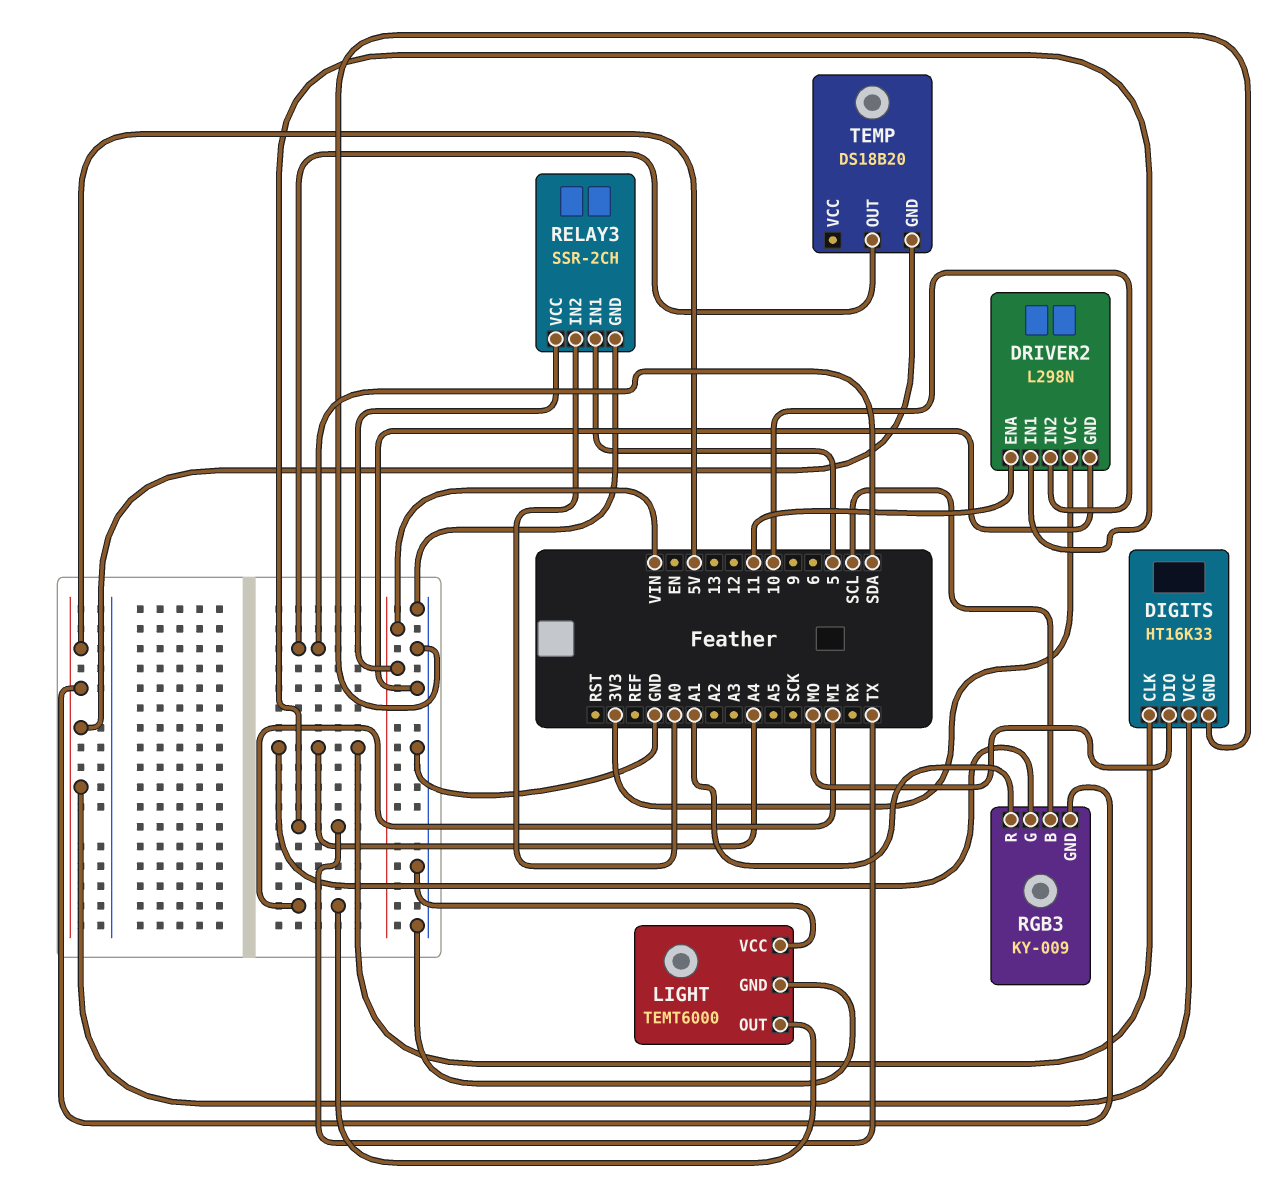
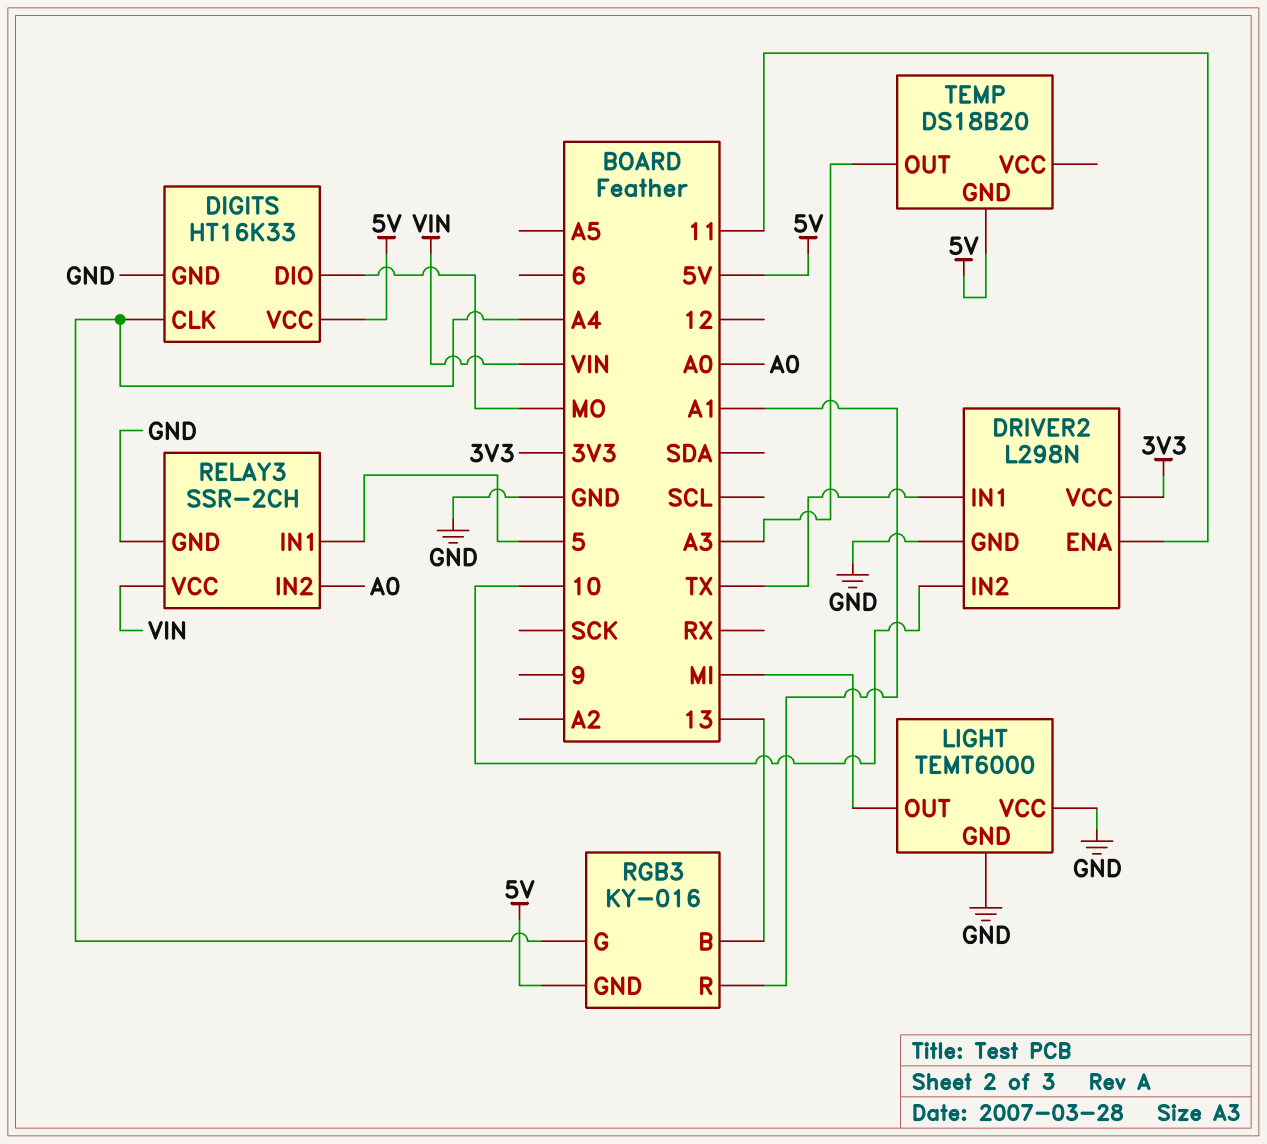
RGB3: KY-009 -> KY-016
RGB3 pin B: SCL -> 13
TEMP pin OUT: SDA -> A3

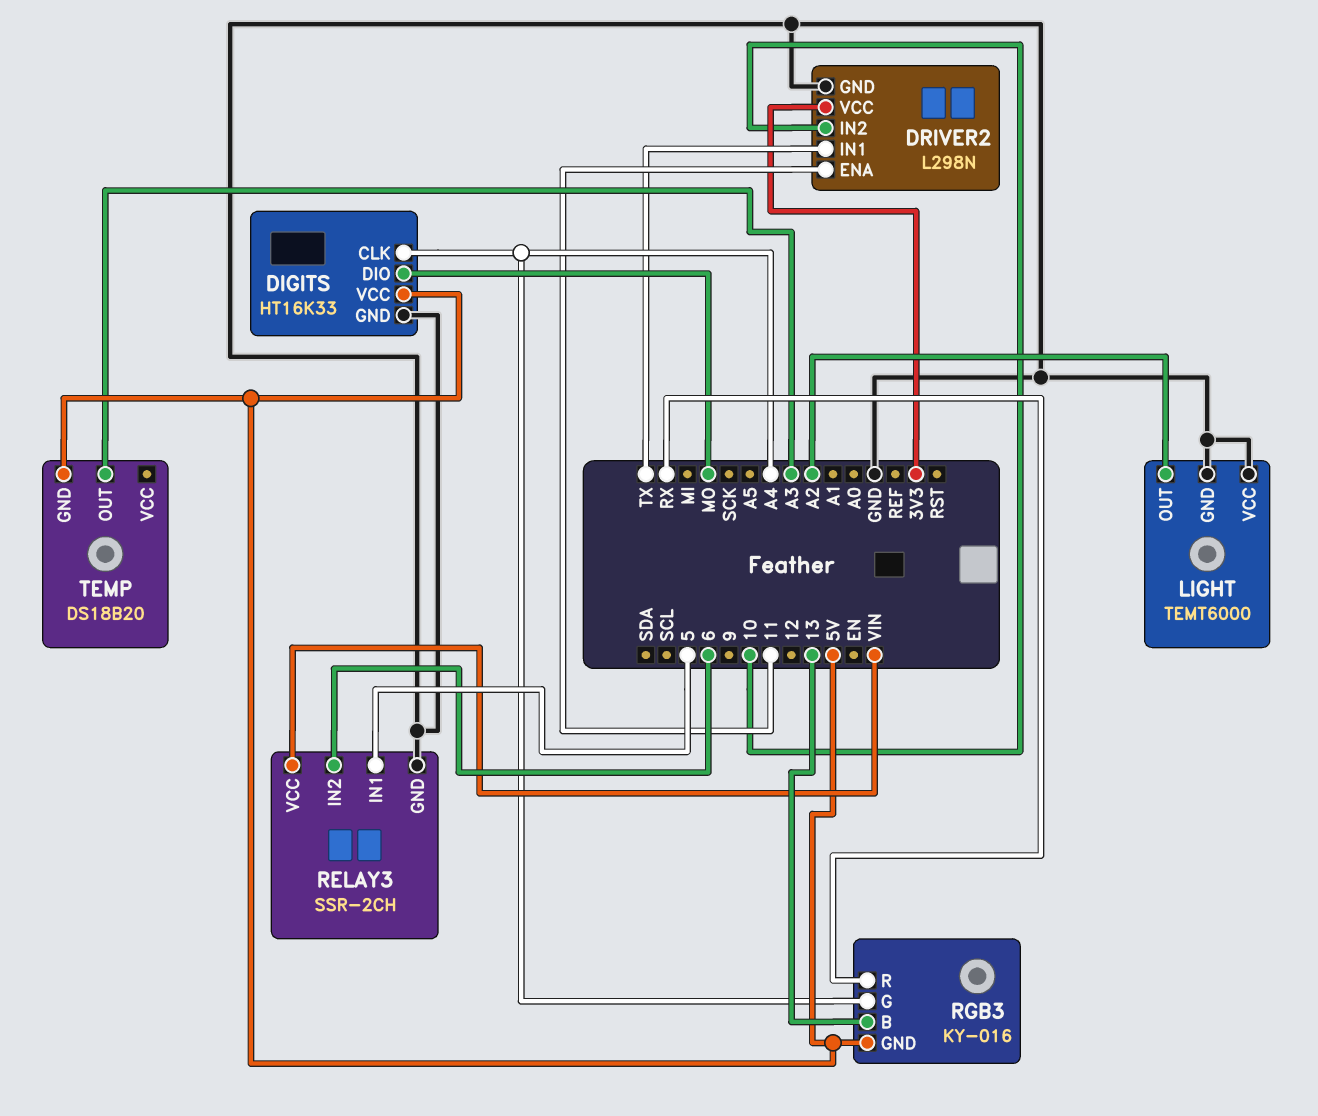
LIGHT pin OUT: MI -> A2
RELAY3 pin IN2: A0 -> 6
RGB3 pin R: A1 -> RX

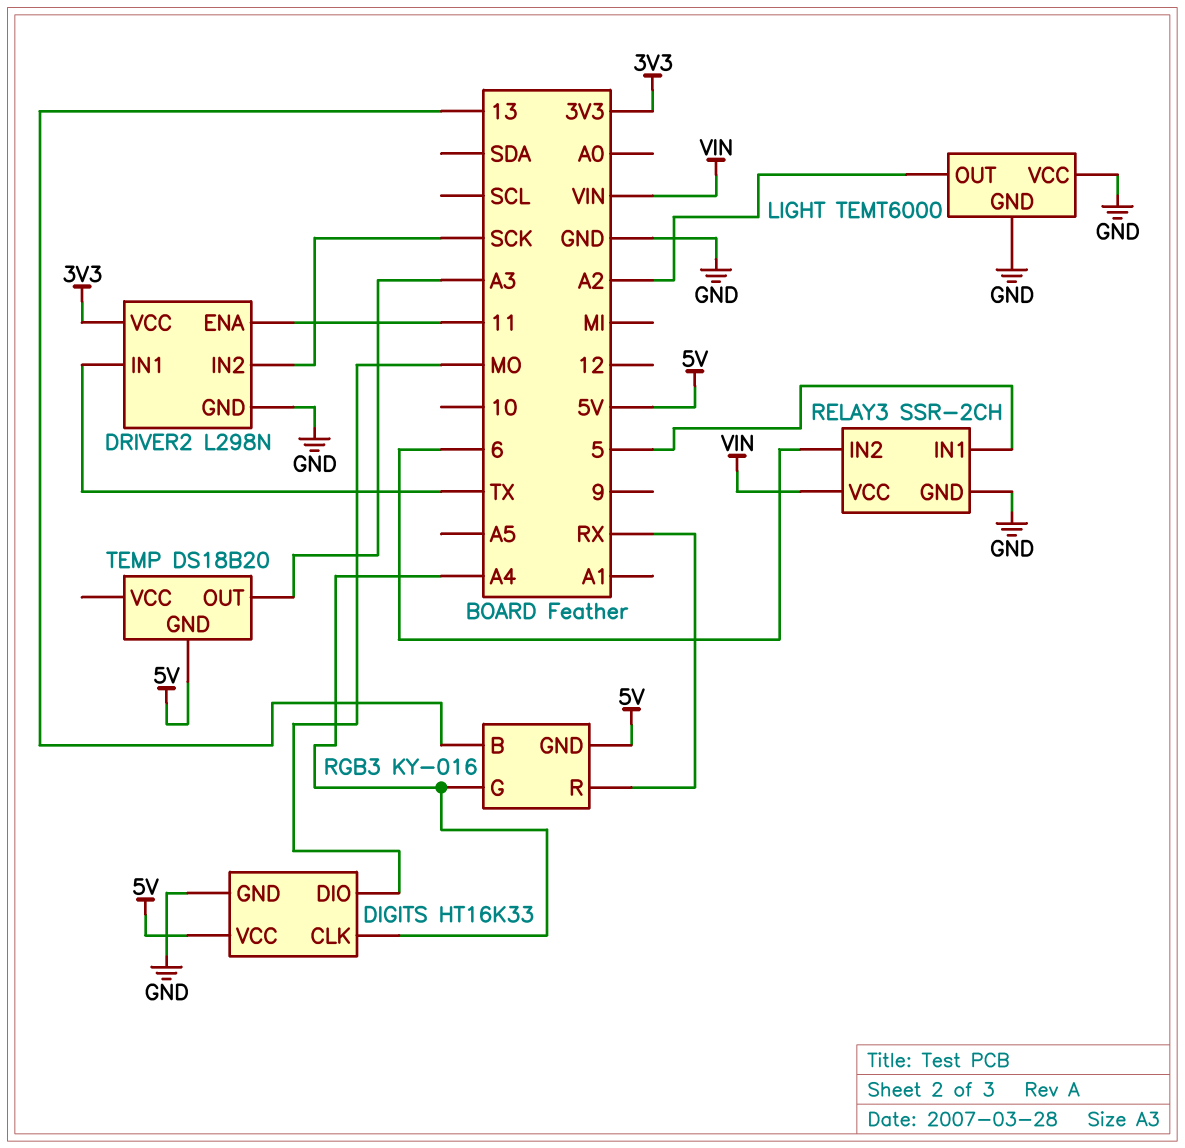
DRIVER2 pin IN2: 10 -> SCK

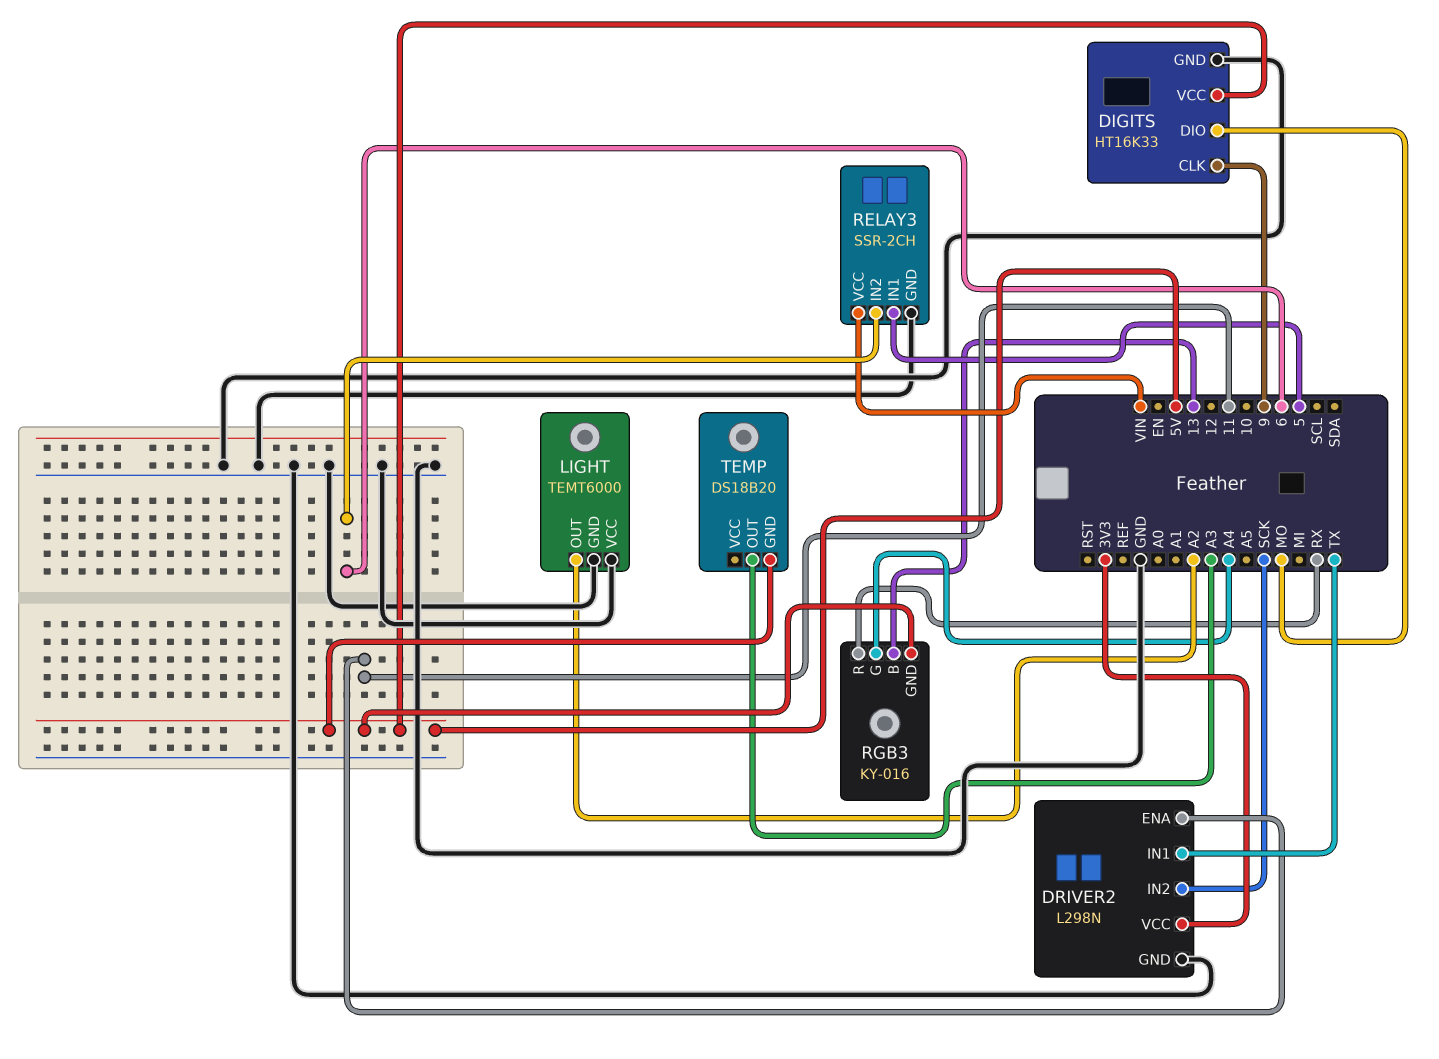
DIGITS pin CLK: A4 -> 9

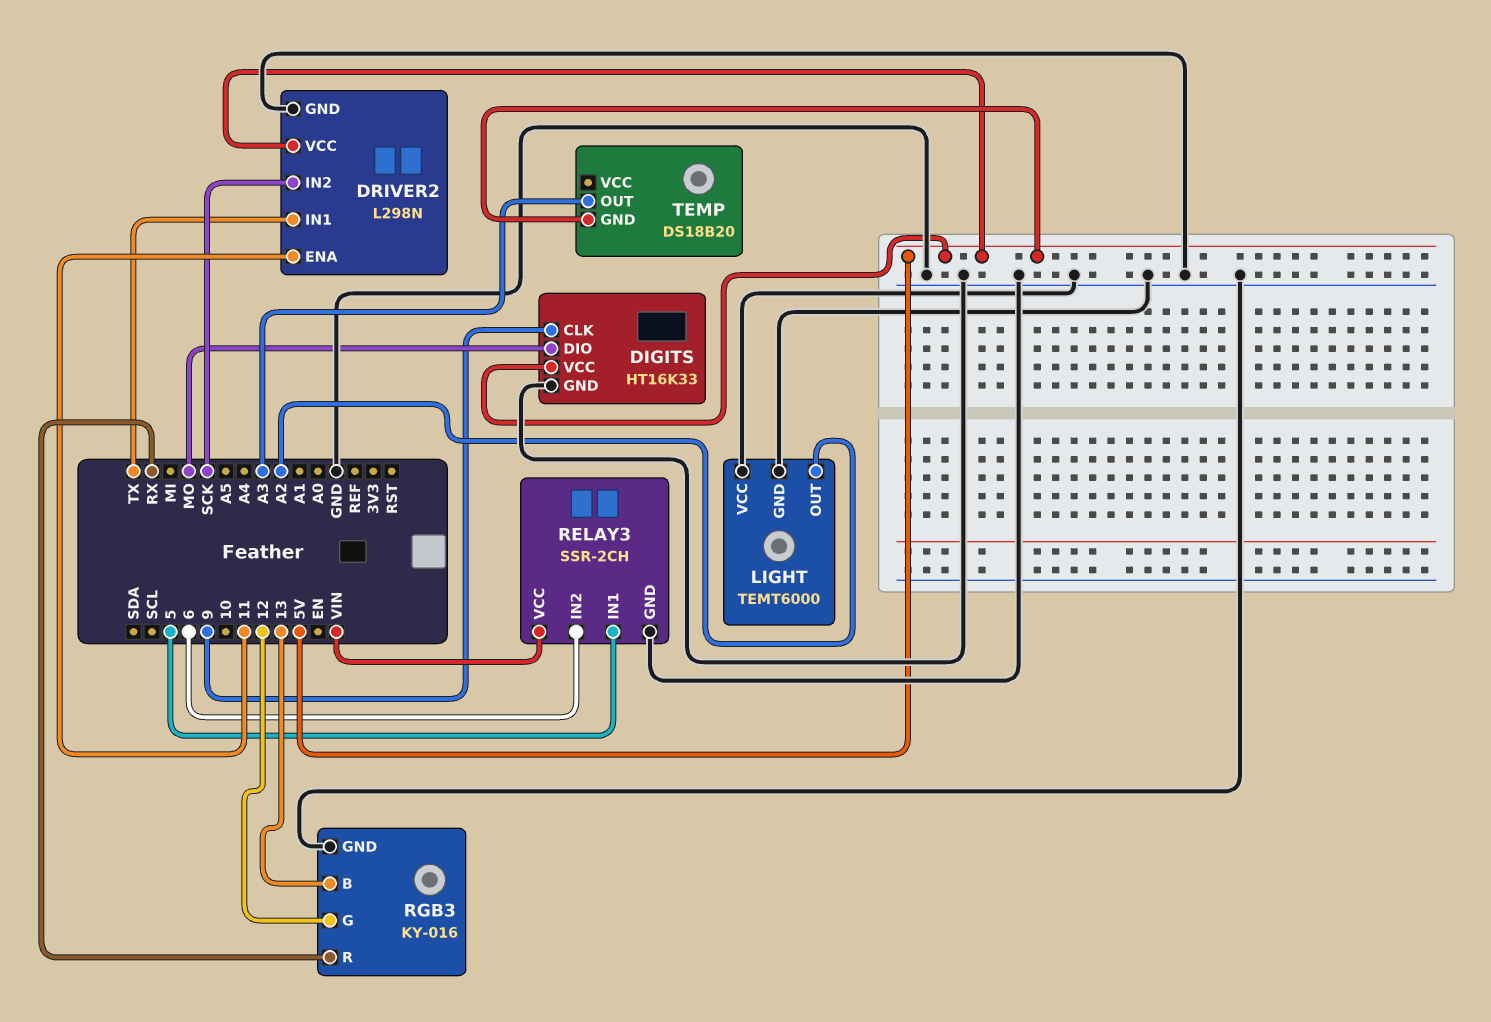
DRIVER2 pin VCC: 3V3 -> 5V
RGB3 pin G: A4 -> 12
RGB3 pin GND: 5V -> GND

